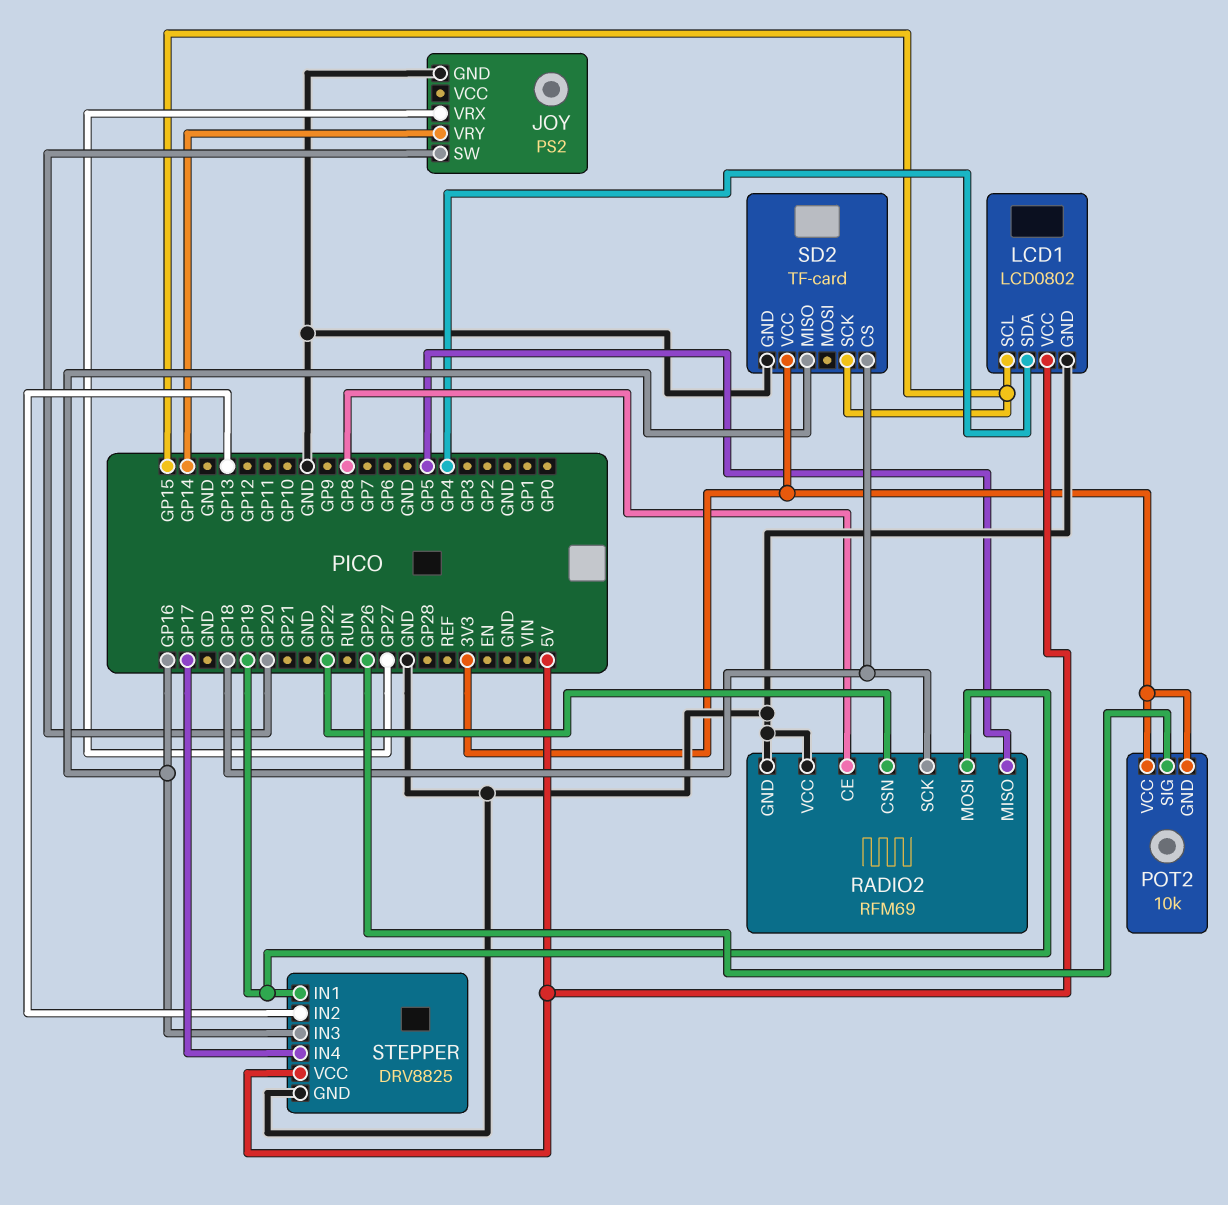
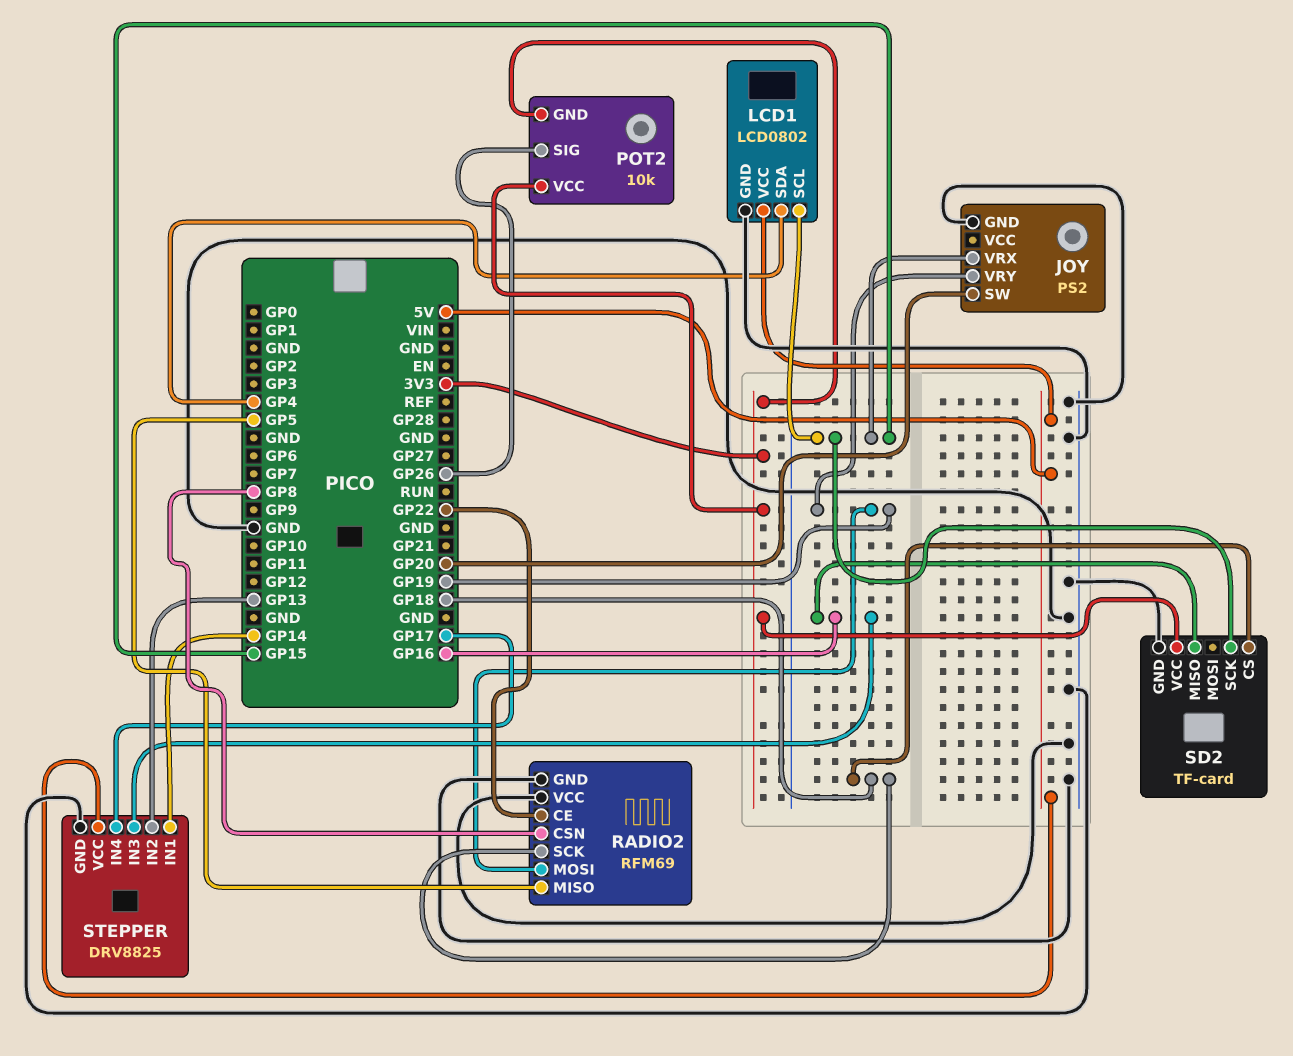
JOY pin VRX: GP27 -> GP15
JOY pin VRY: GP14 -> GP19
RADIO2 pin CE: GP8 -> GP22
RADIO2 pin CSN: GP22 -> GP8
STEPPER pin IN1: GP19 -> GP14

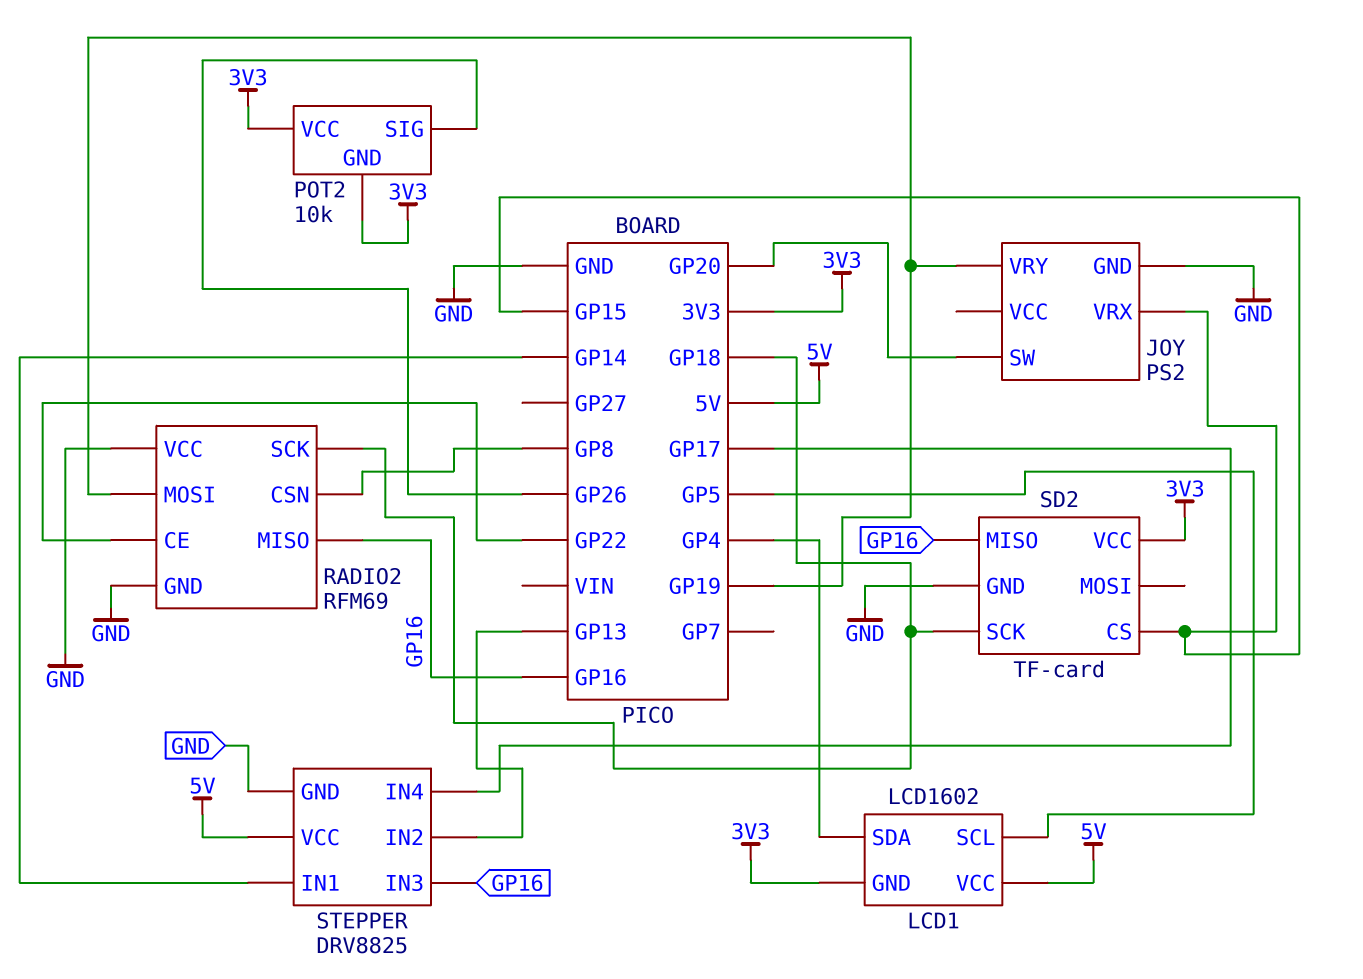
LCD1: LCD0802 -> LCD1602
LCD1 pin GND: GND -> 3V3
LCD1 pin SCL: GP15 -> GP5
RADIO2 pin MISO: GP5 -> GP16
SD2 pin CS: GP18 -> GP15
SD2 pin SCK: GP15 -> GP18

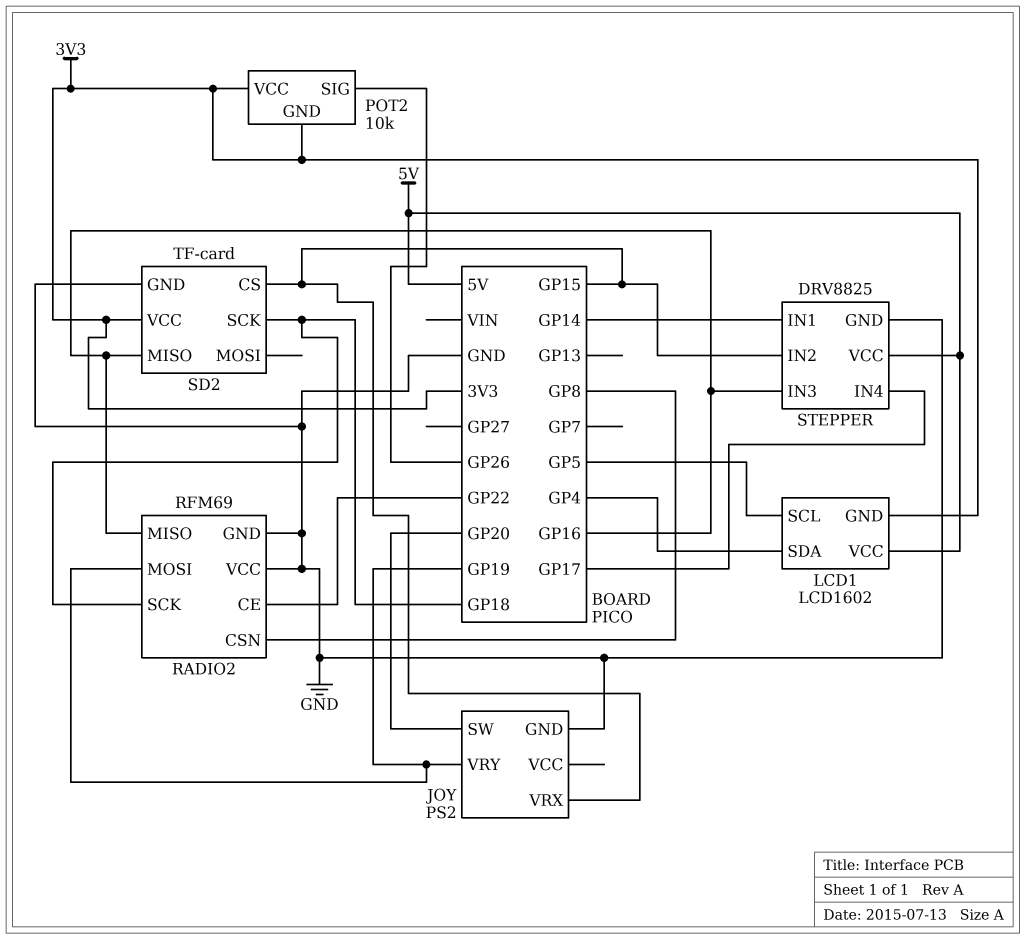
STEPPER pin IN2: GP13 -> GP15

